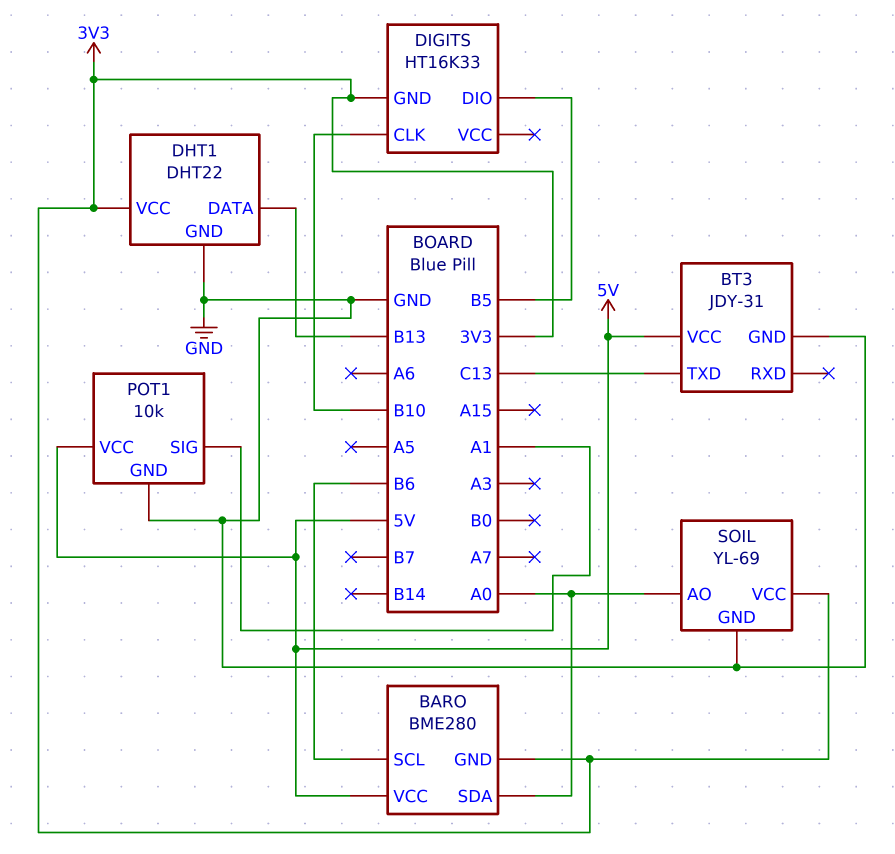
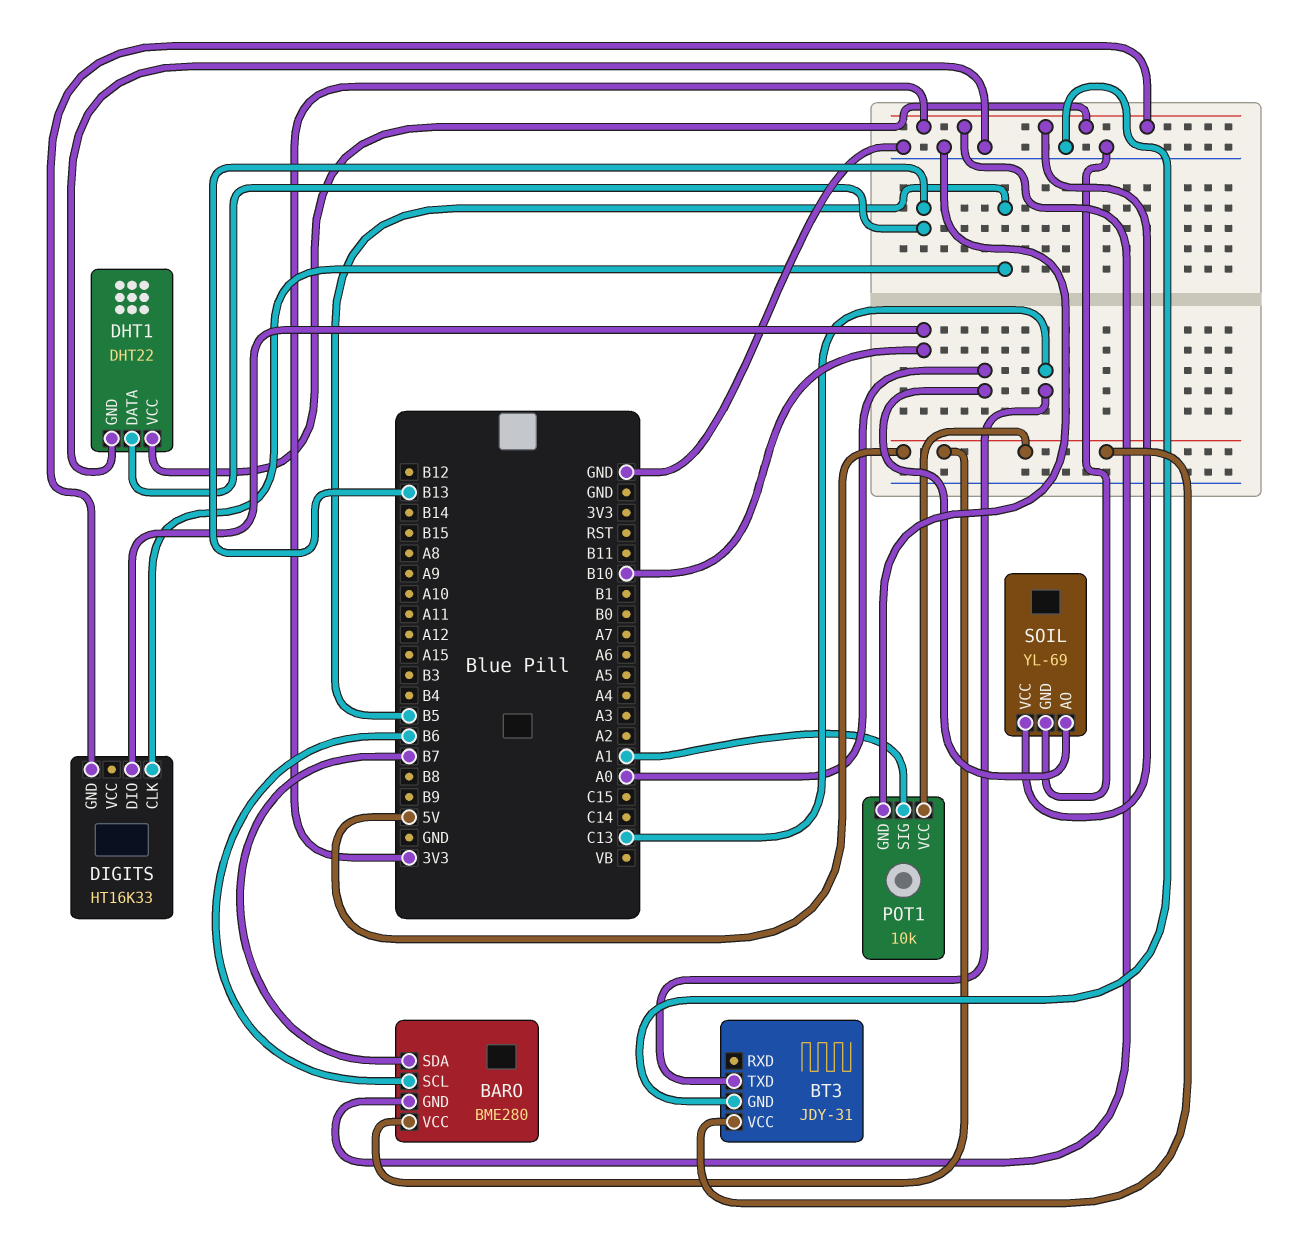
BARO pin SDA: A0 -> B7
DIGITS pin CLK: B10 -> B5
DIGITS pin DIO: B5 -> B10

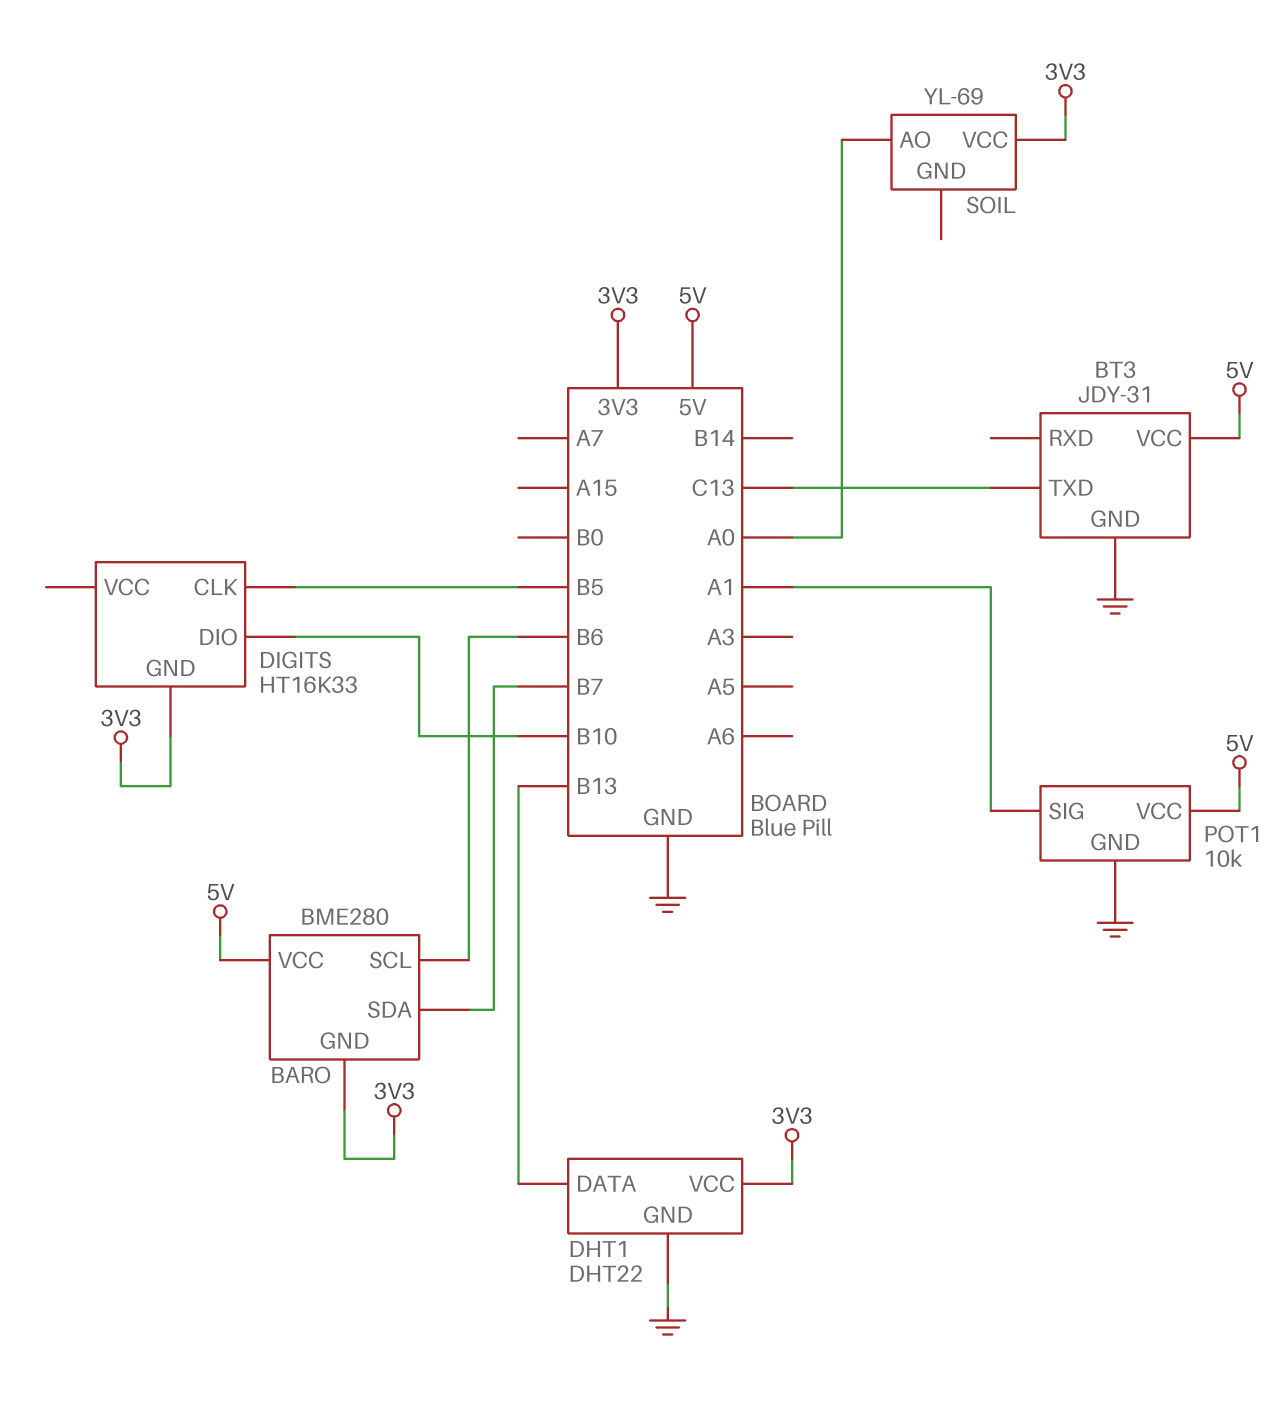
SOIL pin GND: GND -> none

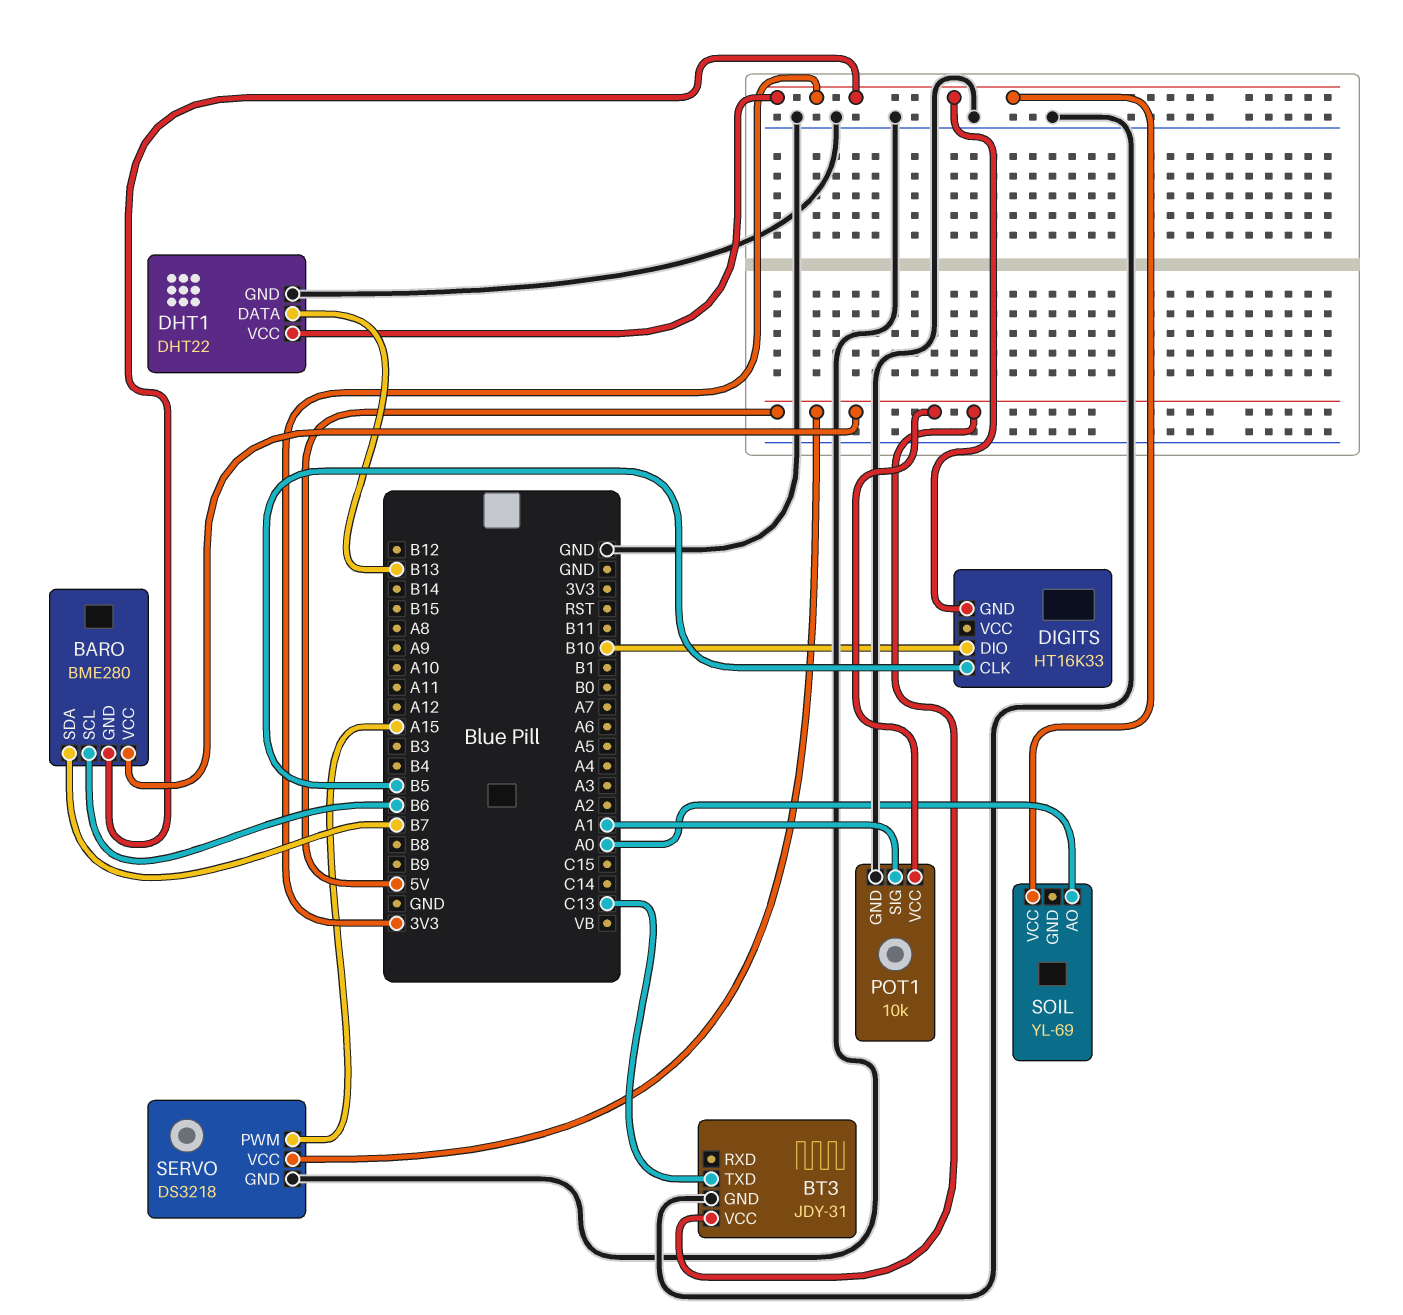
SERVO: none -> DS3218
SERVO pin GND: none -> GND
SERVO pin PWM: none -> A15
SERVO pin VCC: none -> 5V

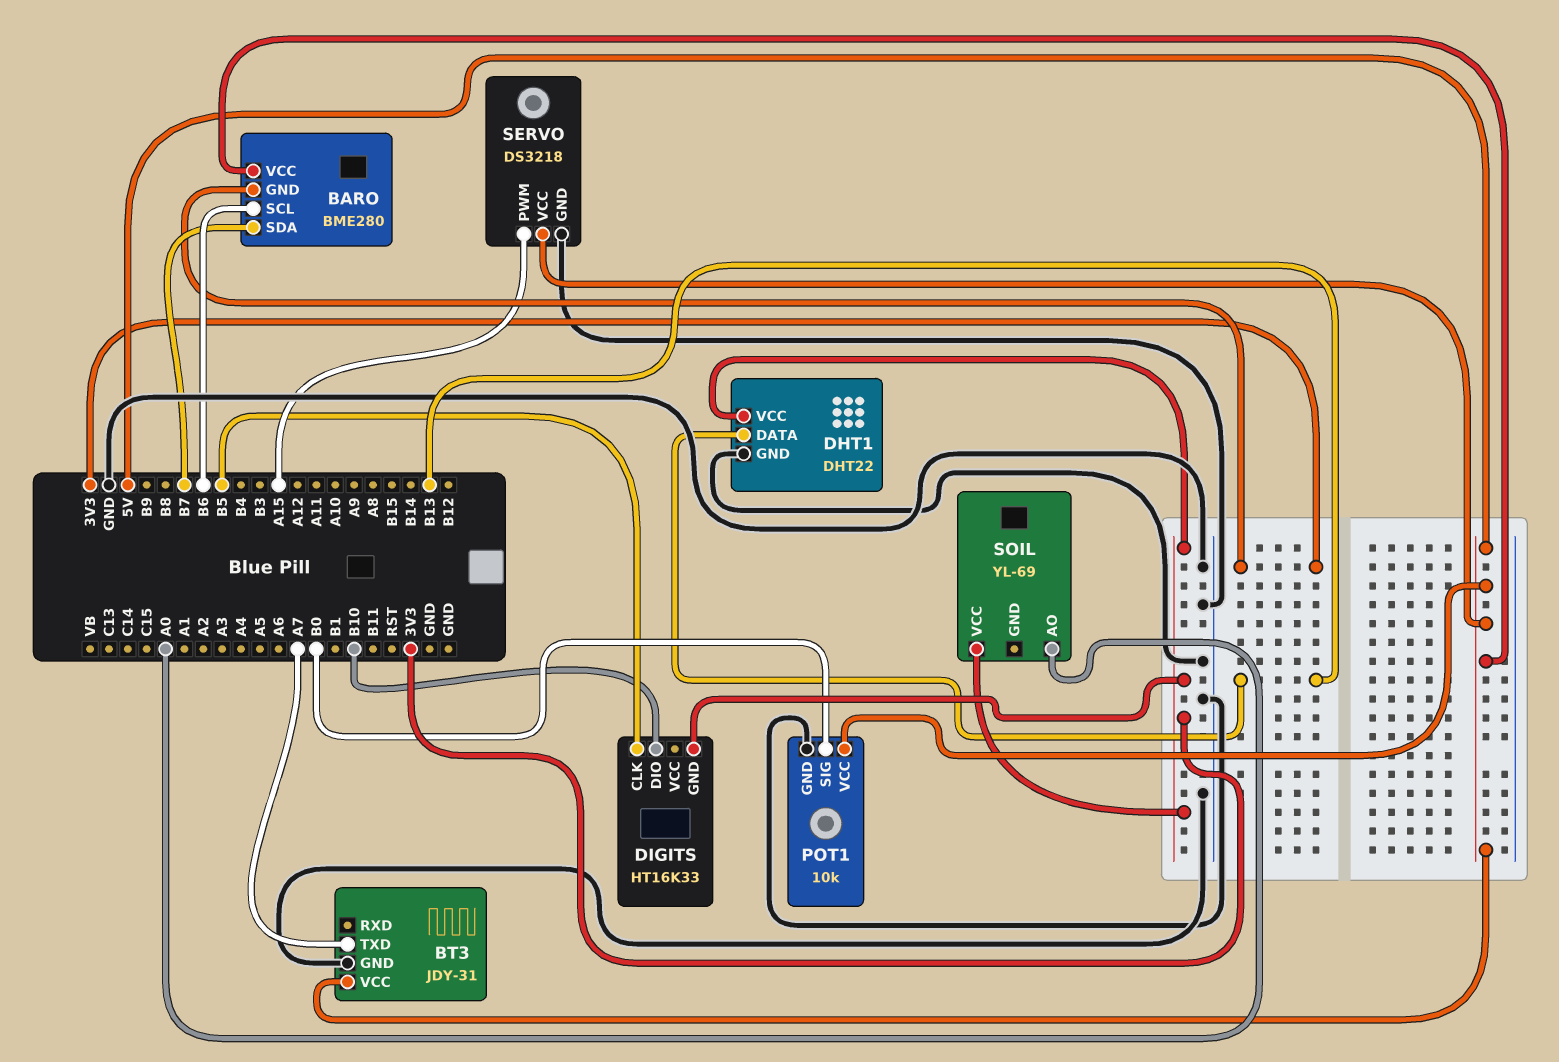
BT3 pin TXD: C13 -> A7
POT1 pin SIG: A1 -> B0

